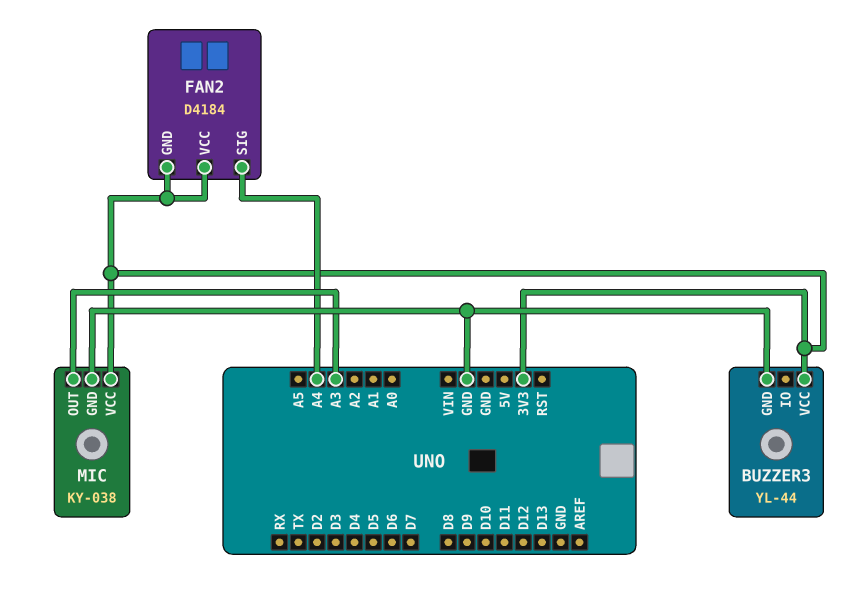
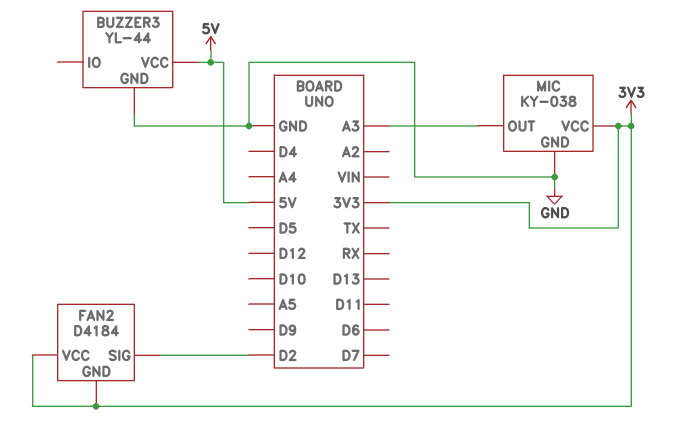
BUZZER3 pin VCC: 3V3 -> 5V
FAN2 pin SIG: A4 -> D2

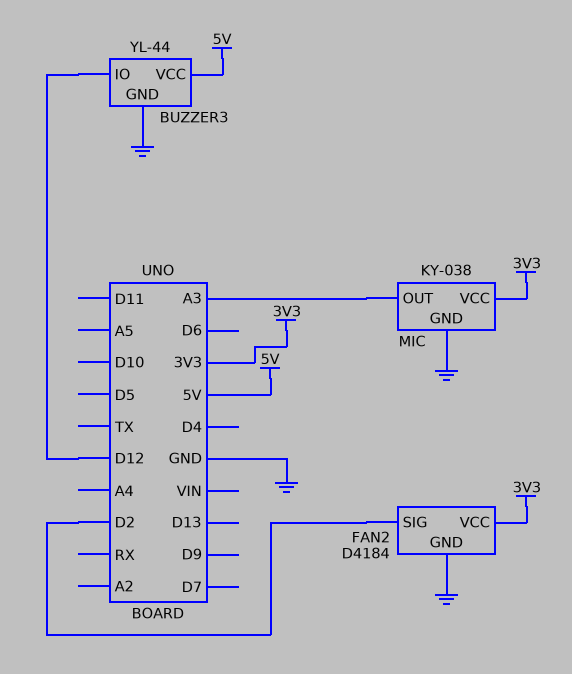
BUZZER3 pin IO: none -> D12
FAN2 pin GND: 3V3 -> GND

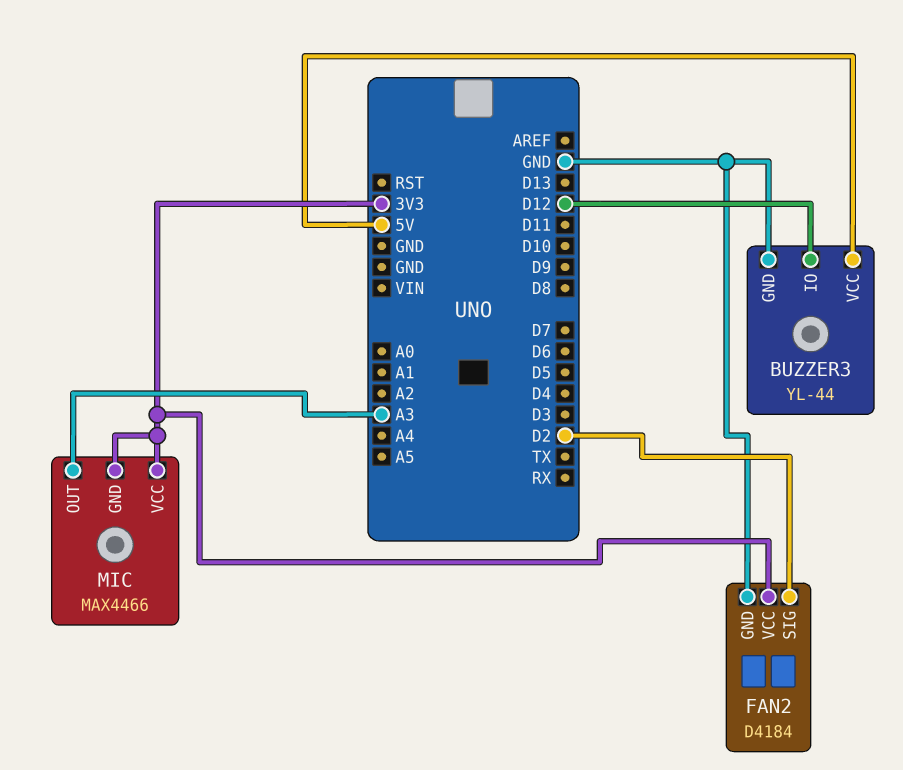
MIC: KY-038 -> MAX4466
MIC pin GND: GND -> 3V3

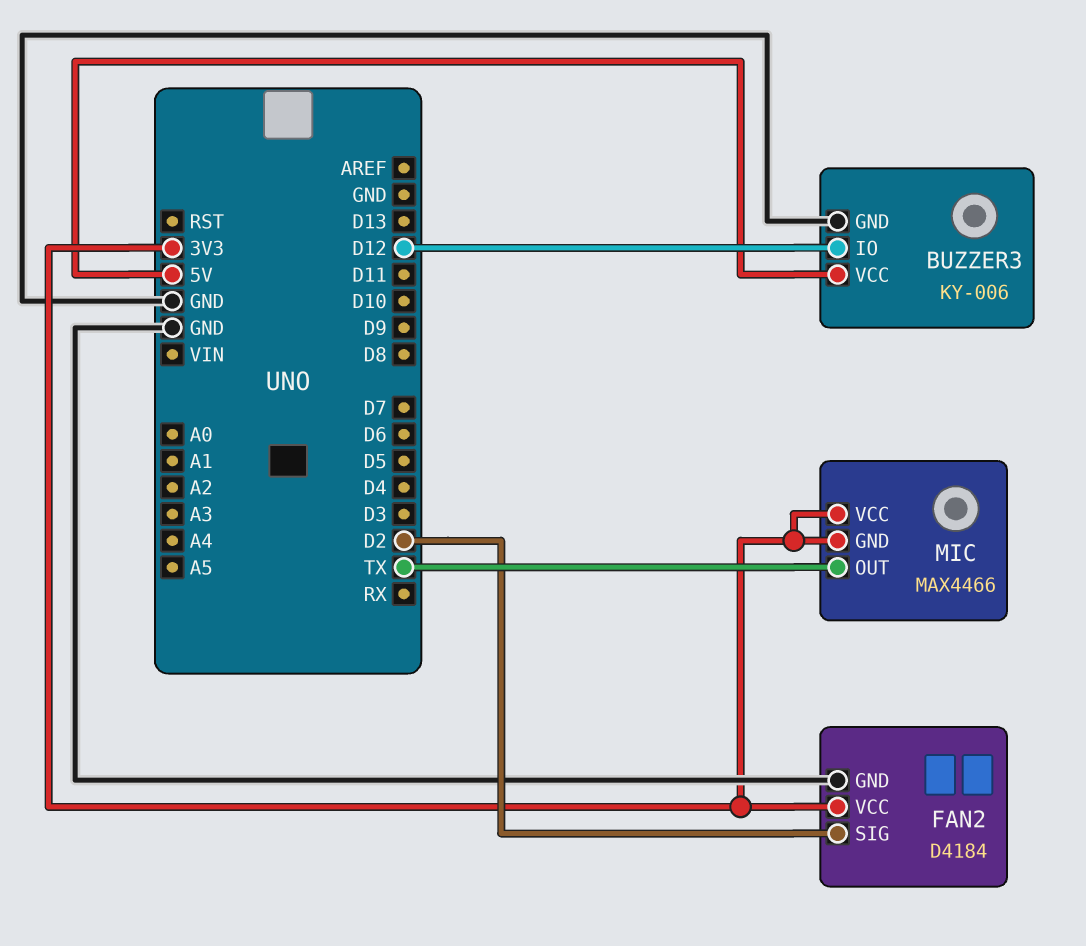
BUZZER3: YL-44 -> KY-006
MIC pin OUT: A3 -> TX

